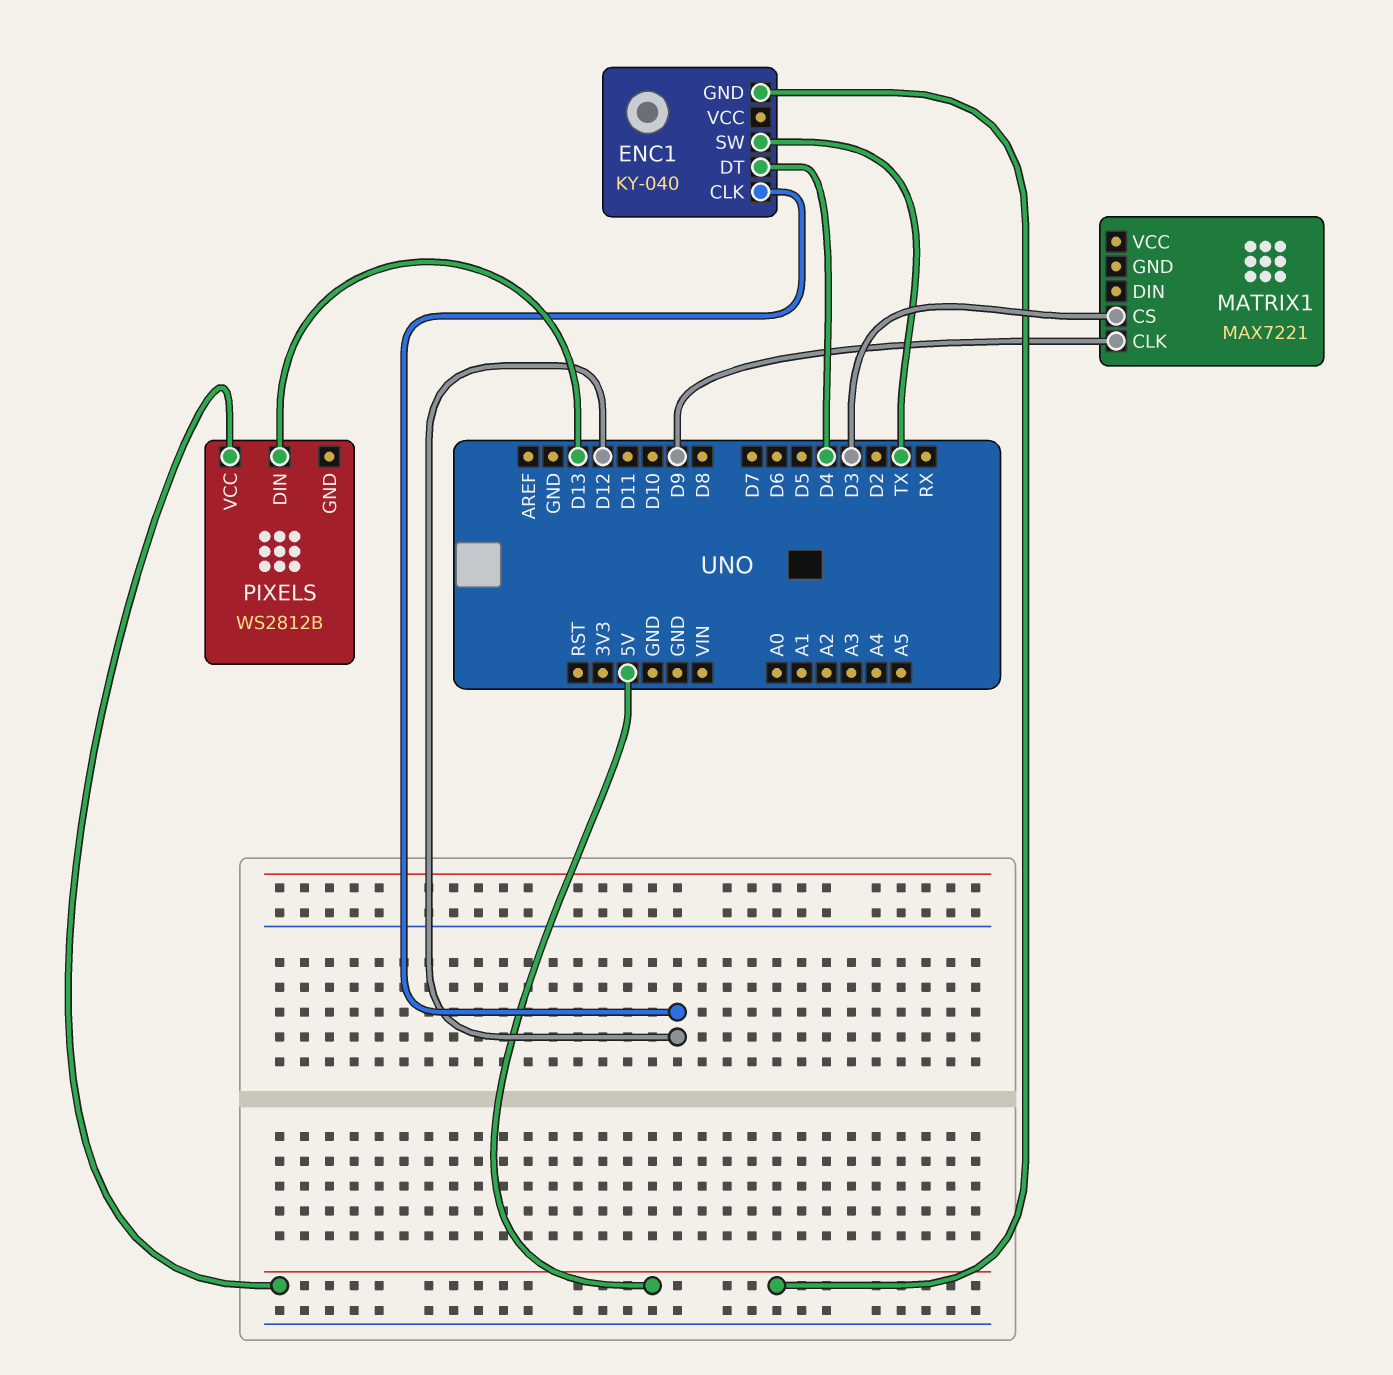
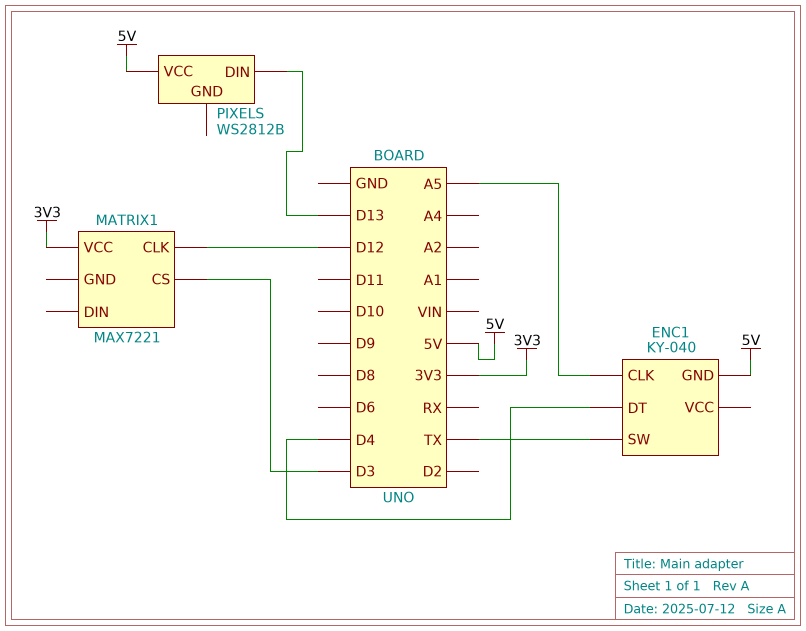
ENC1 pin CLK: D12 -> A5
MATRIX1 pin CLK: D9 -> D12
MATRIX1 pin VCC: none -> 3V3

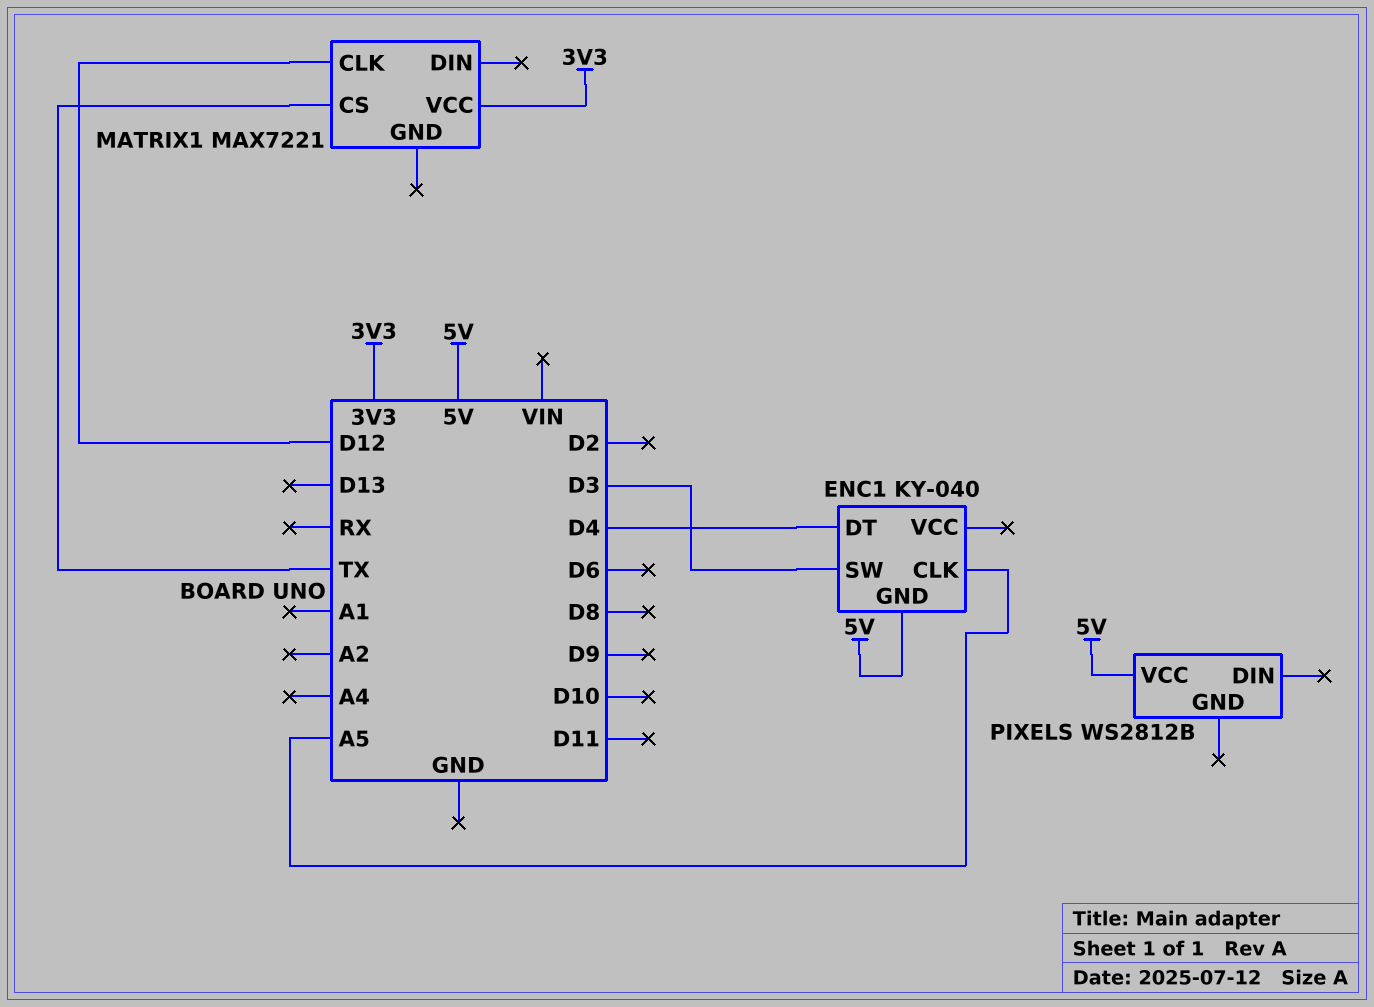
ENC1 pin SW: TX -> D3
MATRIX1 pin CS: D3 -> TX
PIXELS pin DIN: D13 -> none

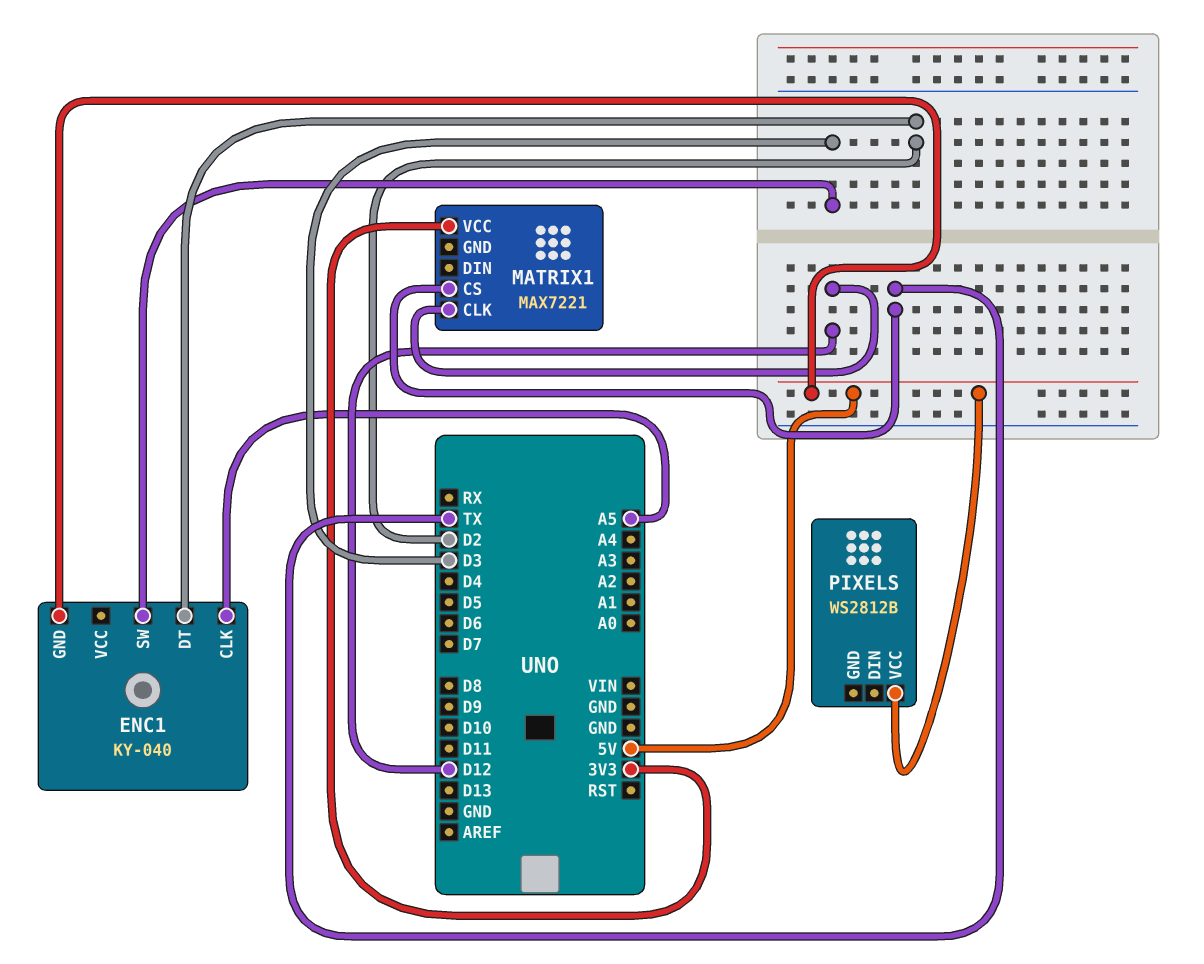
ENC1 pin DT: D4 -> D2

